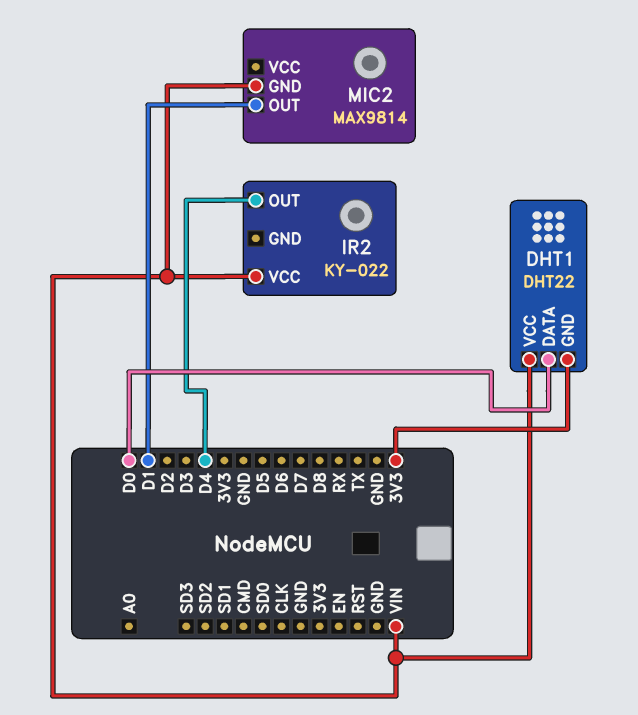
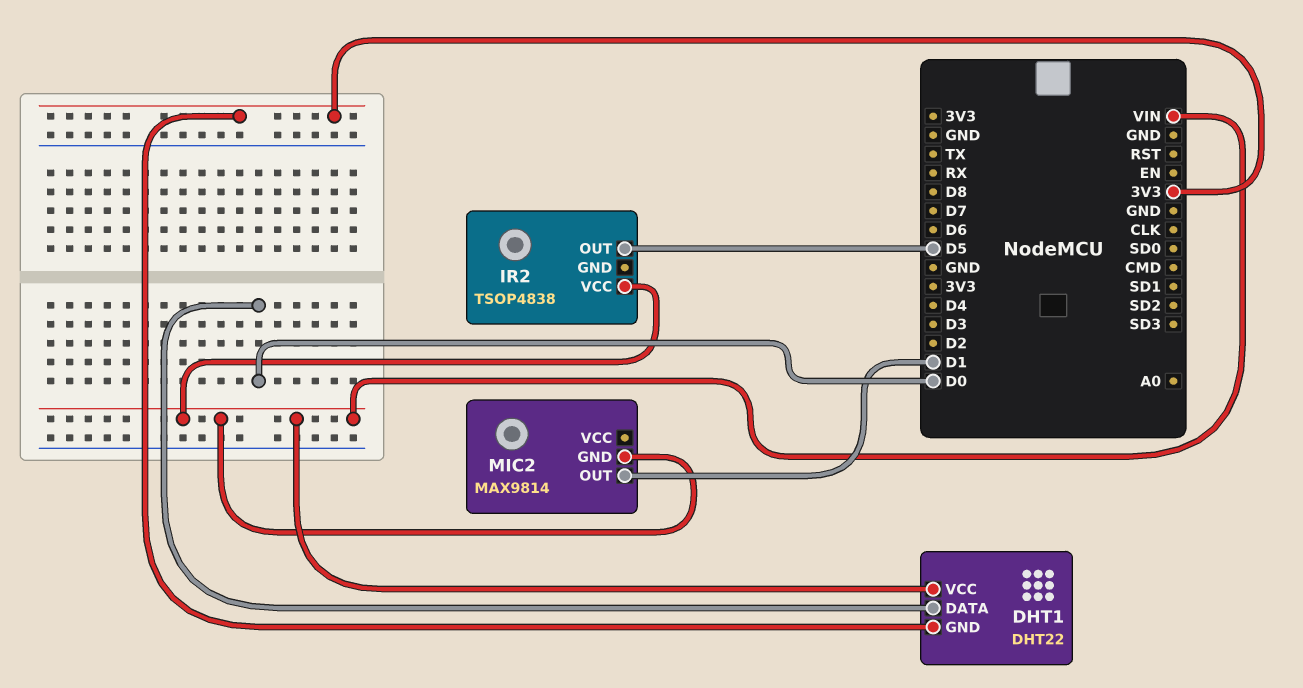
IR2: KY-022 -> TSOP4838
IR2 pin OUT: D4 -> D5

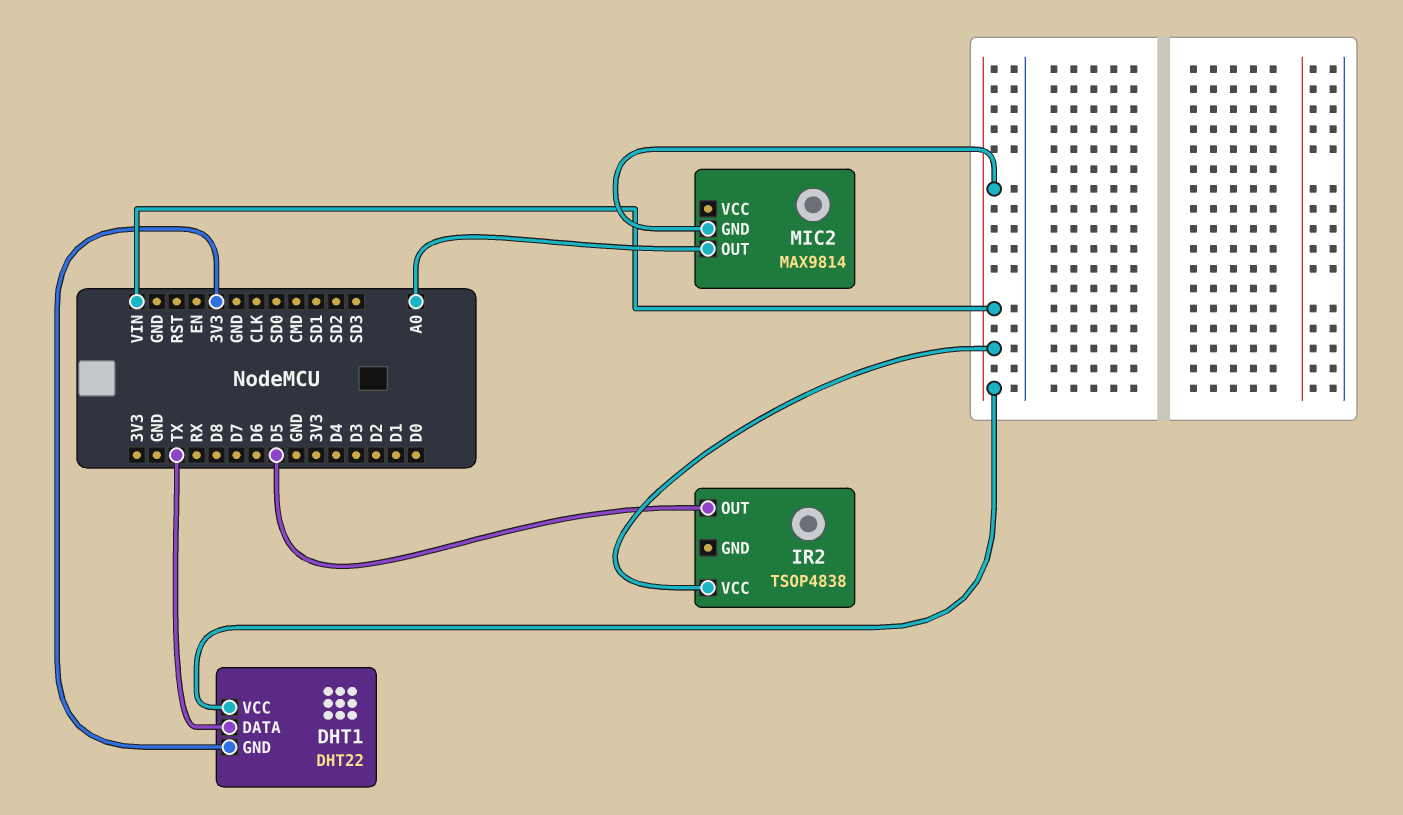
DHT1 pin DATA: D0 -> TX
MIC2 pin OUT: D1 -> A0

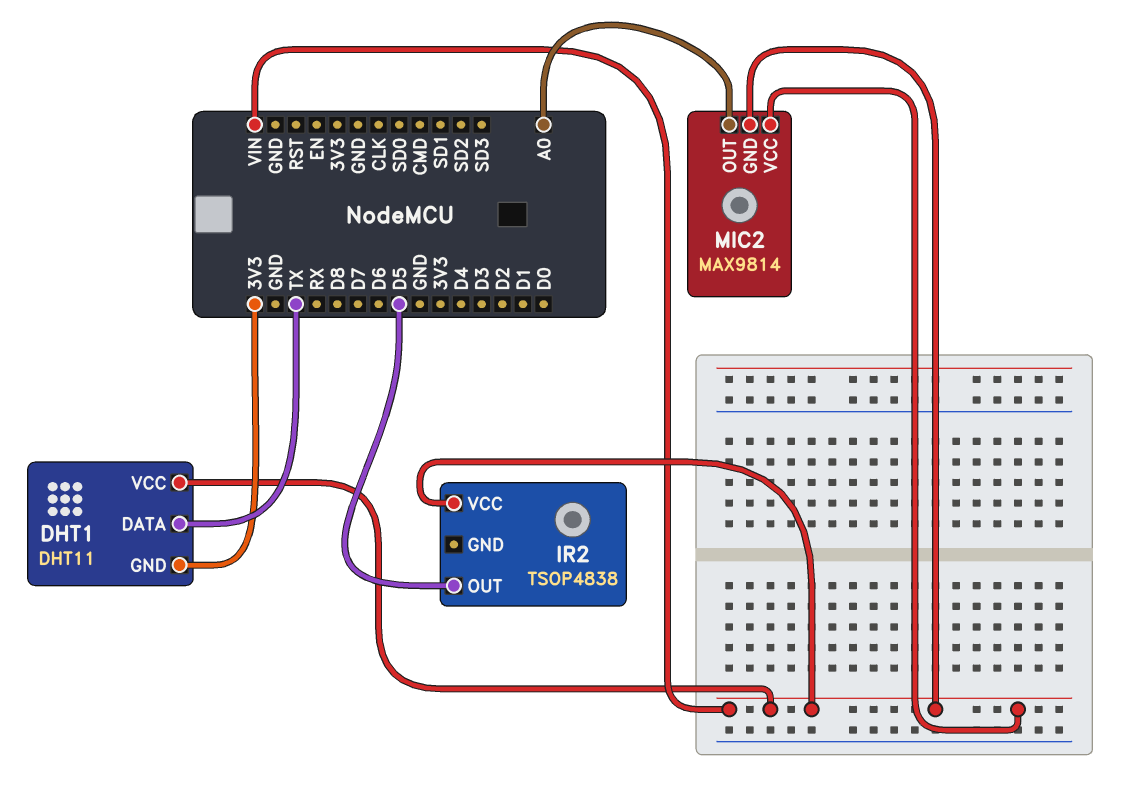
DHT1: DHT22 -> DHT11
MIC2 pin VCC: none -> VIN

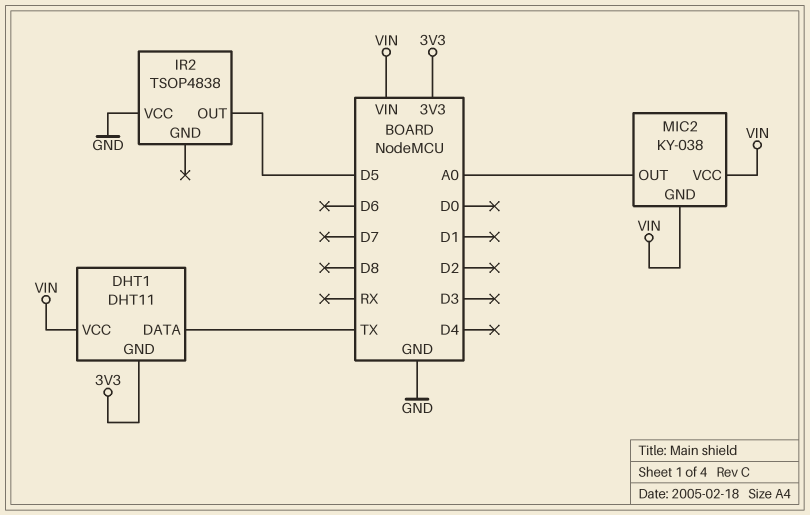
IR2 pin VCC: VIN -> GND
MIC2: MAX9814 -> KY-038

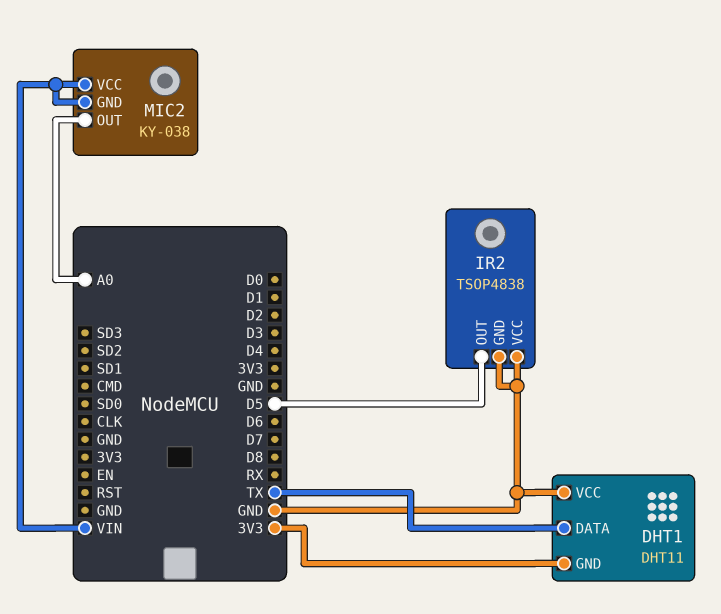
DHT1 pin VCC: VIN -> GND
IR2 pin GND: none -> GND

